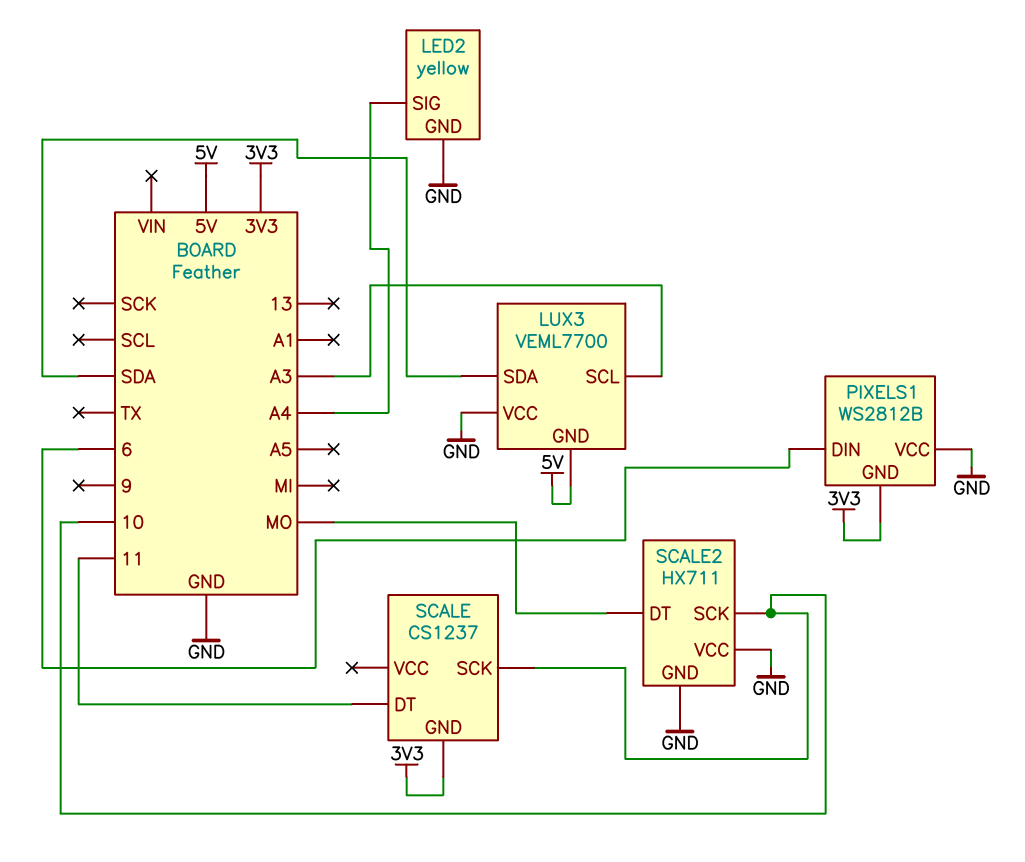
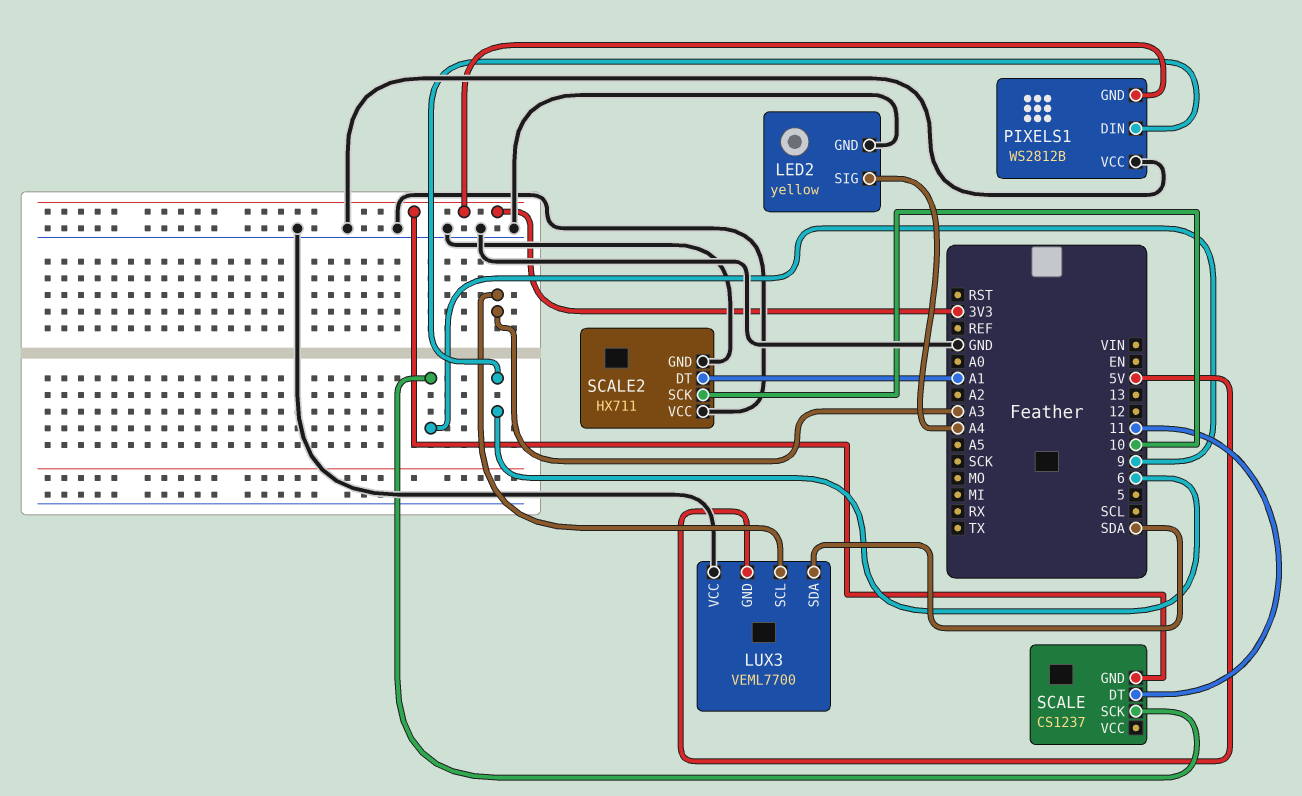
SCALE pin SCK: 10 -> 9
SCALE2 pin DT: MO -> A1

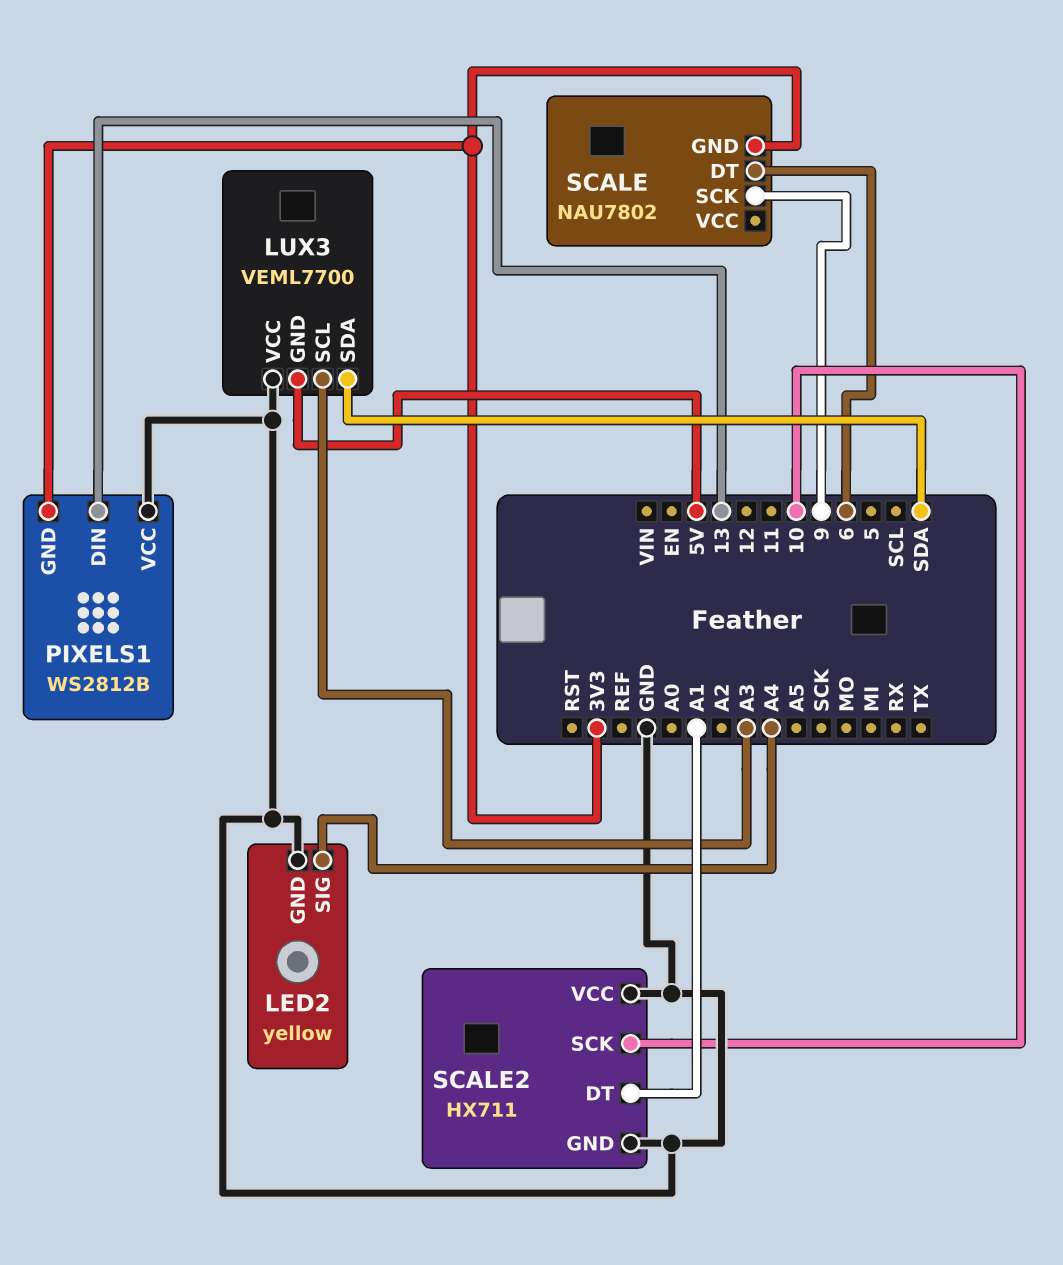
PIXELS1 pin DIN: 6 -> 13
SCALE: CS1237 -> NAU7802
SCALE pin DT: 11 -> 6

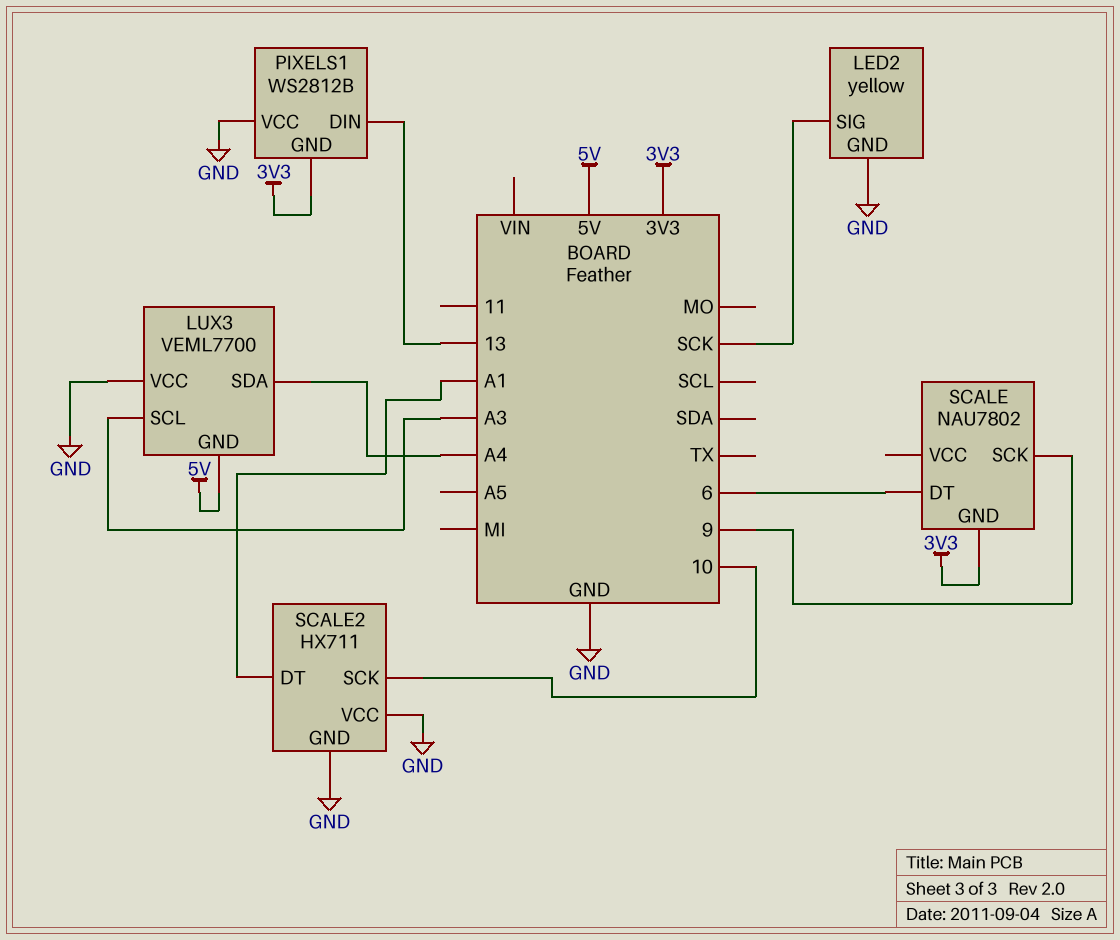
LED2 pin SIG: A4 -> SCK
LUX3 pin SDA: SDA -> A4

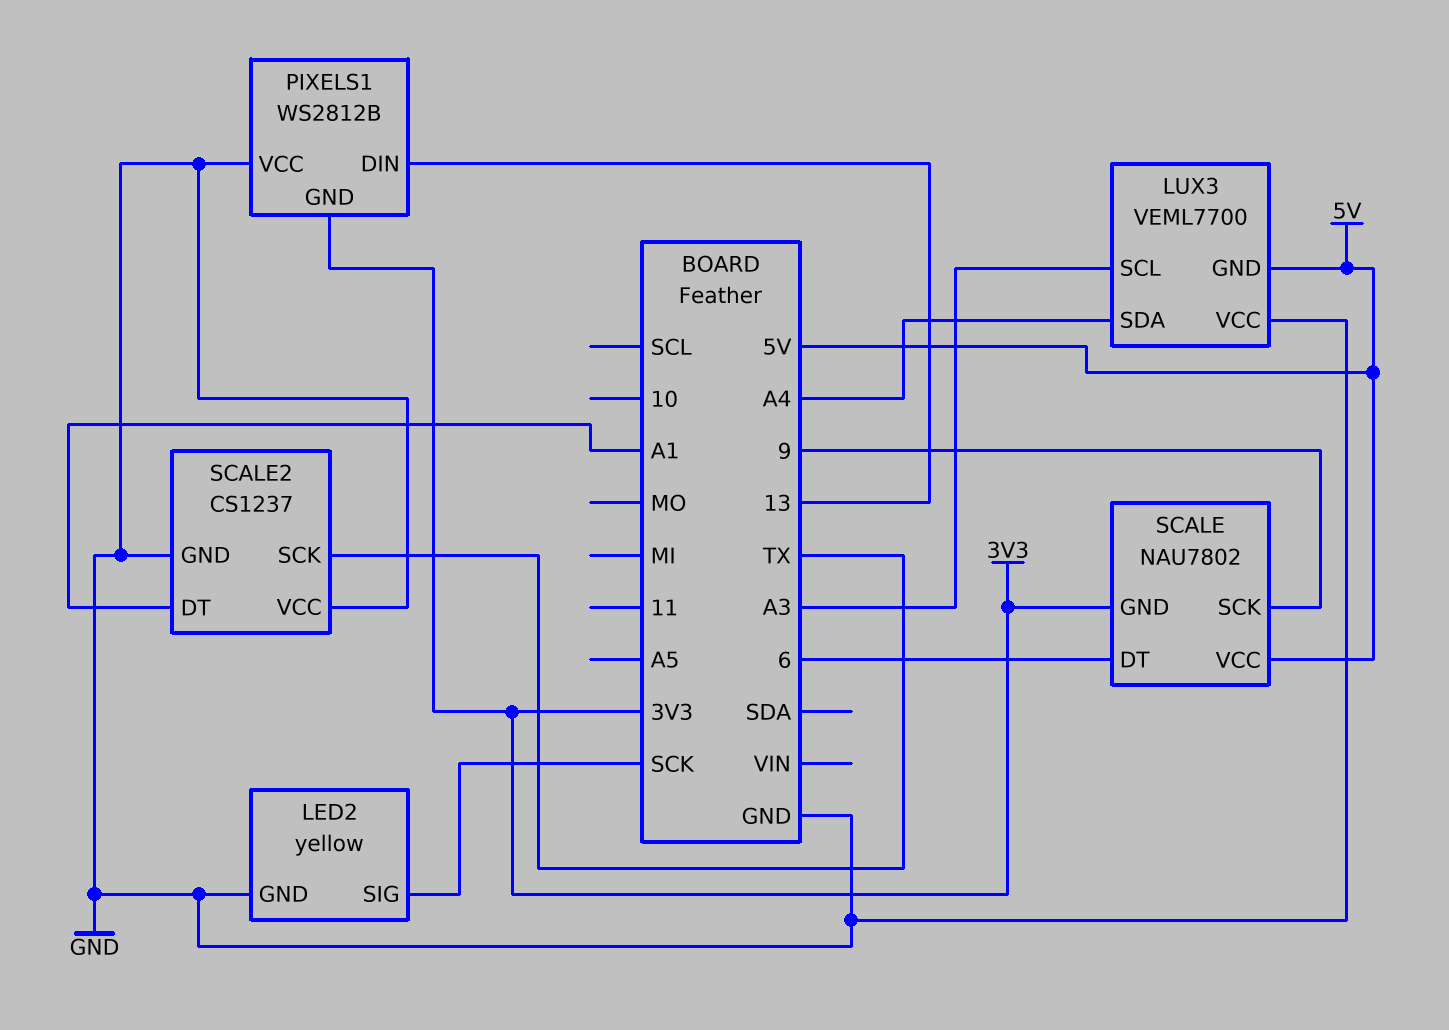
SCALE pin VCC: none -> 5V
SCALE2: HX711 -> CS1237
SCALE2 pin SCK: 10 -> TX

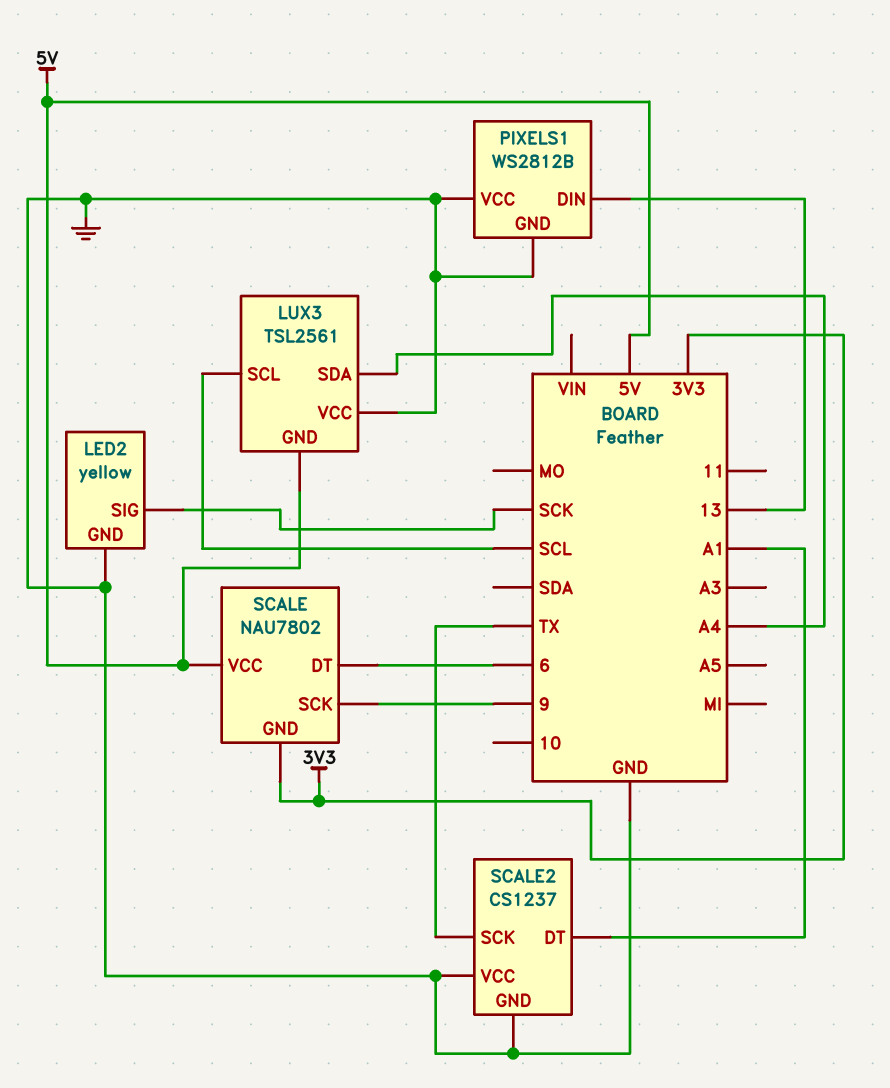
LUX3: VEML7700 -> TSL2561
LUX3 pin SCL: A3 -> SCL
PIXELS1 pin GND: 3V3 -> GND

